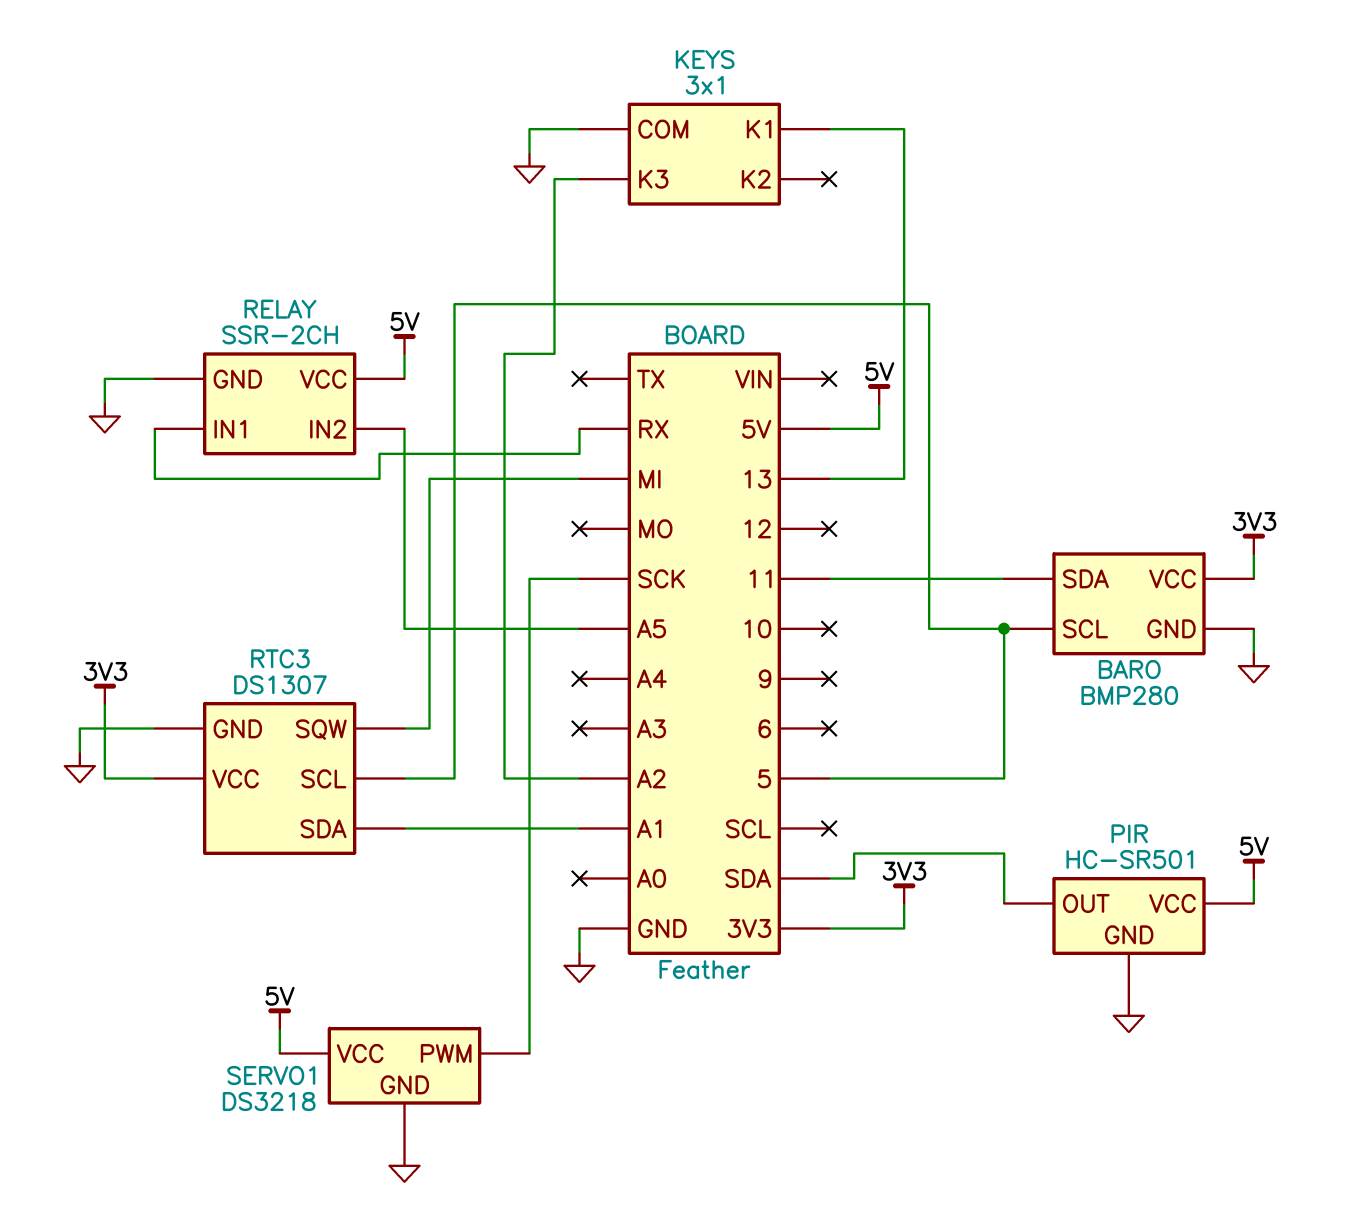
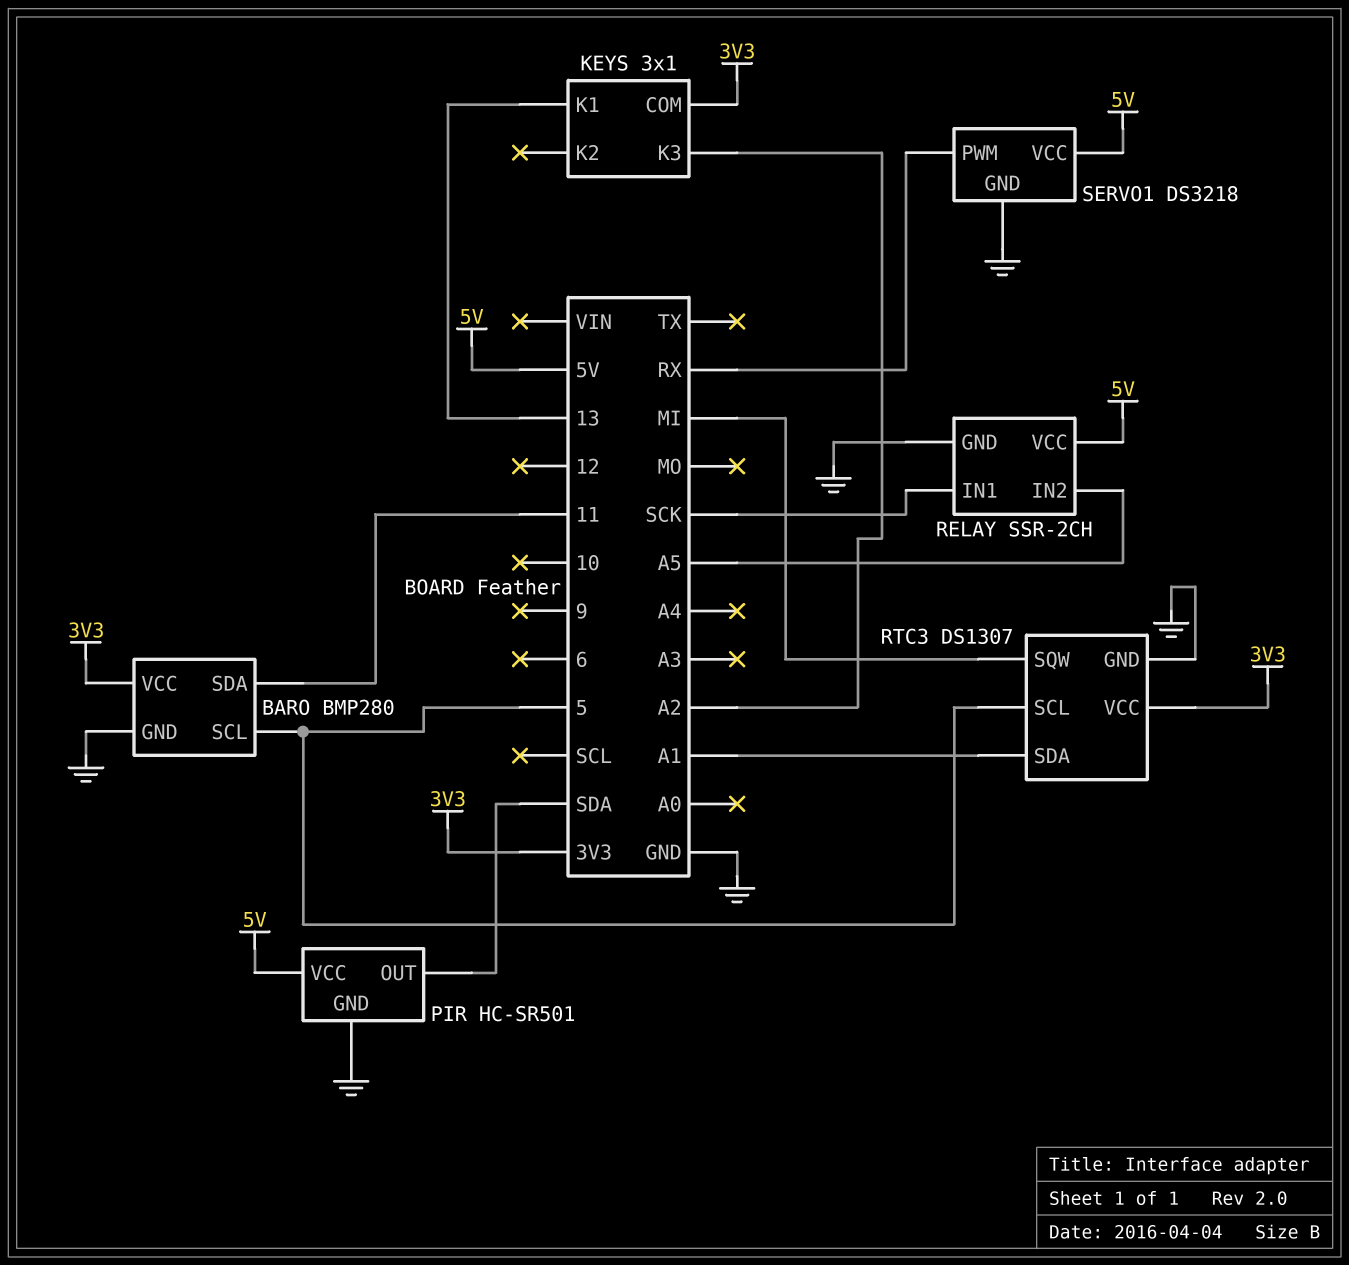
KEYS pin COM: GND -> 3V3
RELAY pin IN1: RX -> SCK
SERVO1 pin PWM: SCK -> RX

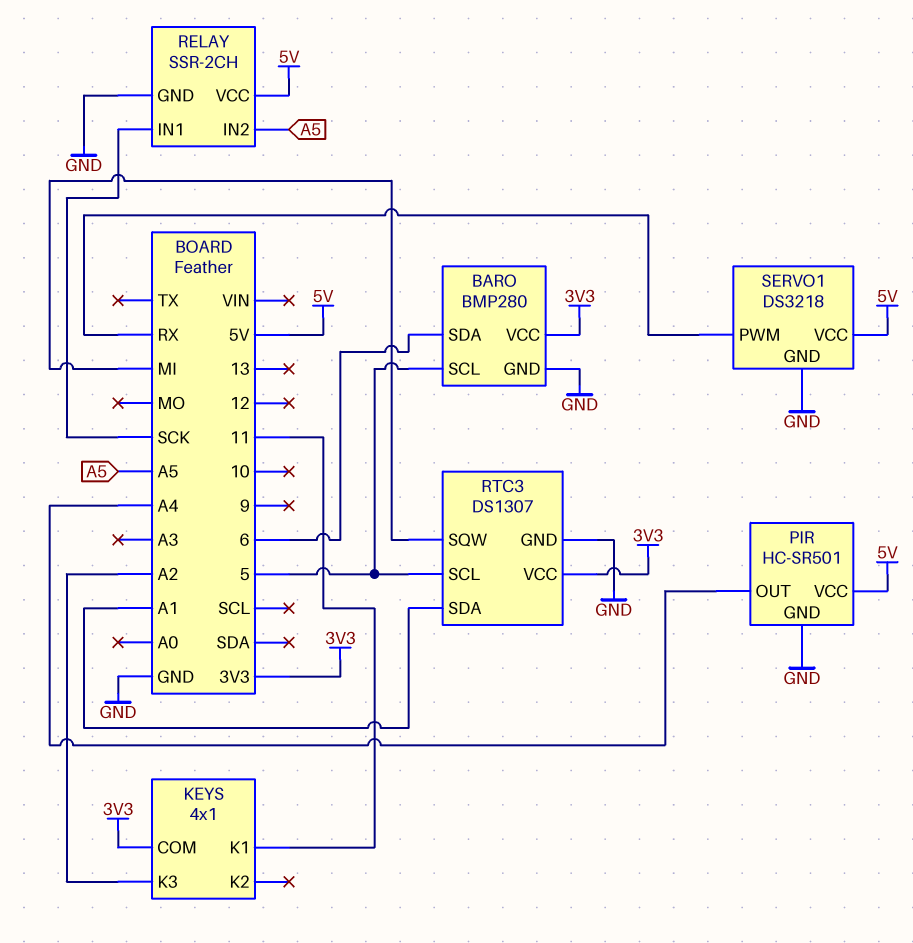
BARO pin SDA: 11 -> 6
KEYS: 3x1 -> 4x1
KEYS pin K1: 13 -> 11
PIR pin OUT: SDA -> A4

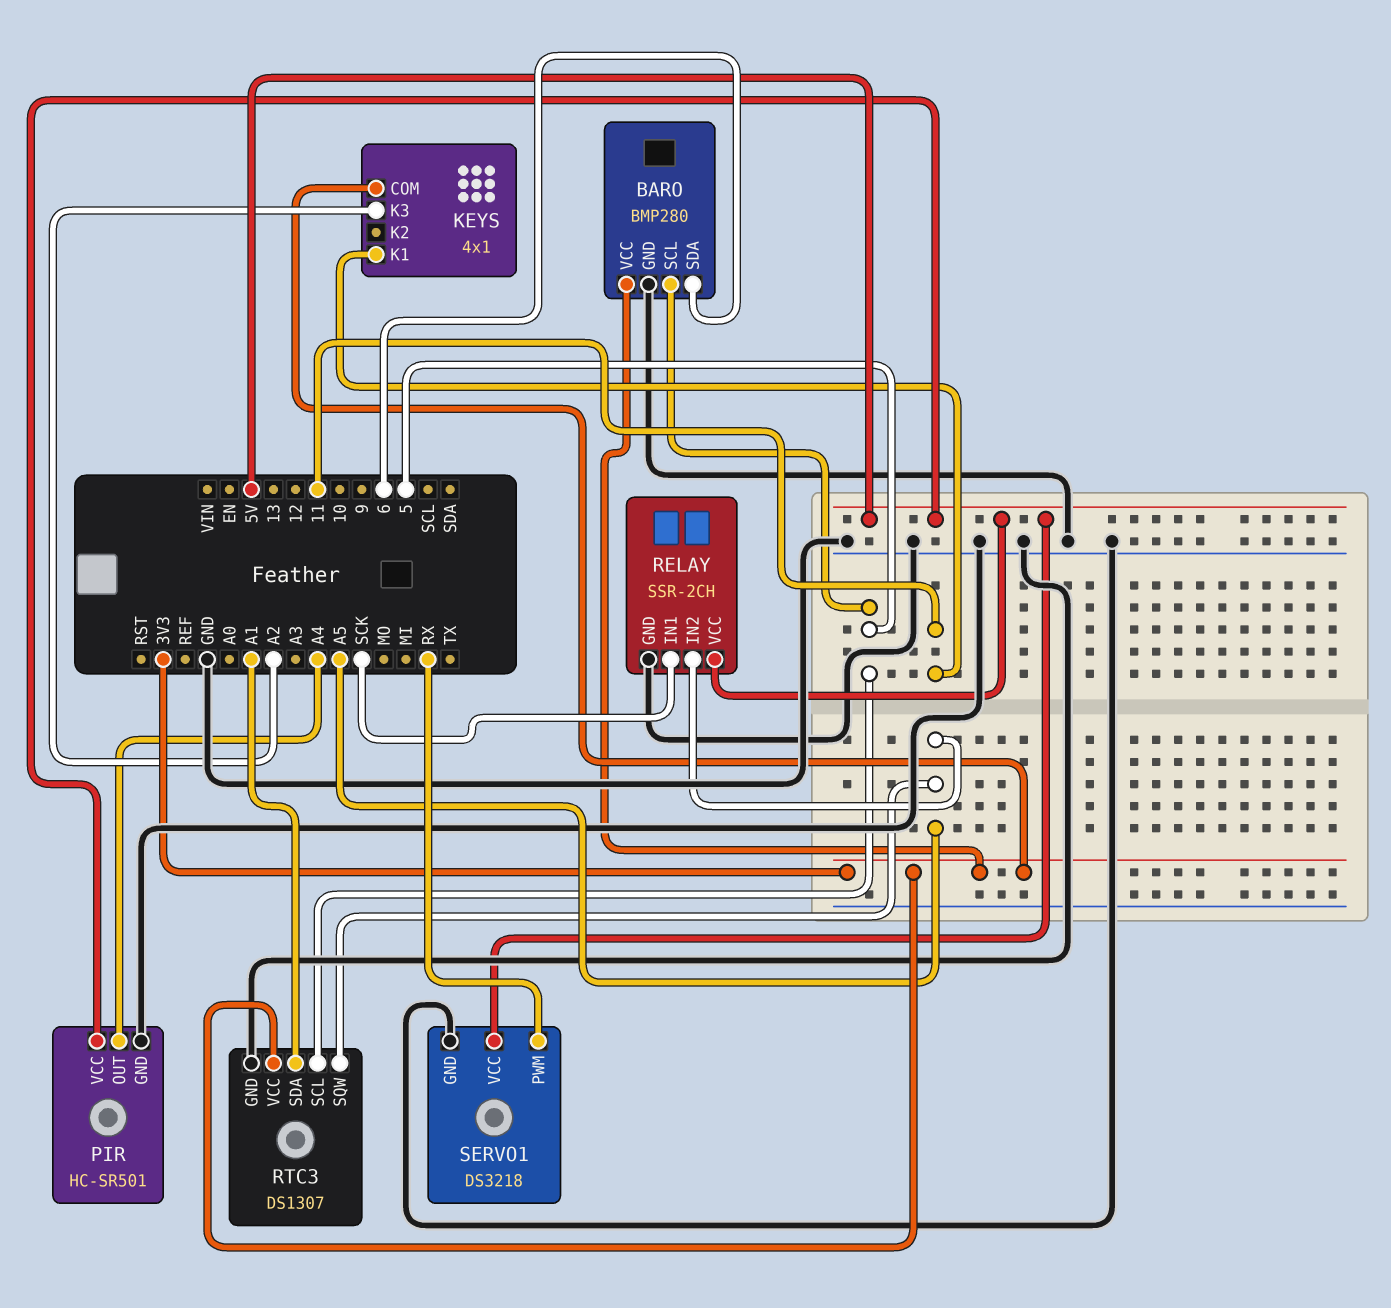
RTC3 pin SQW: MI -> A5

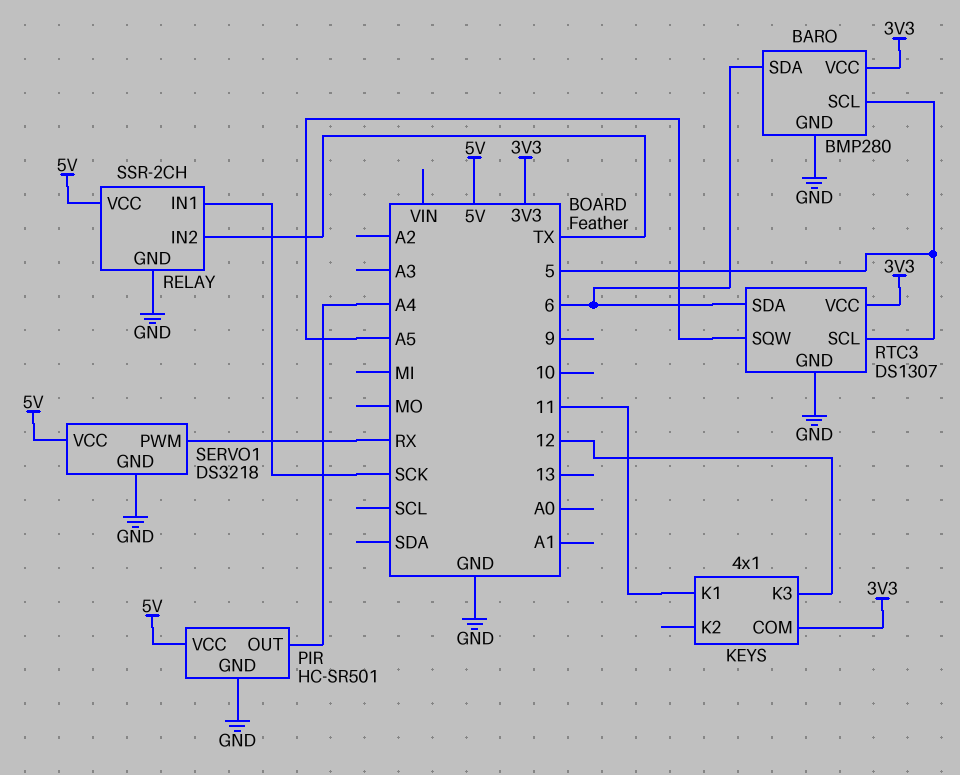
KEYS pin K3: A2 -> 12
RELAY pin IN2: A5 -> TX
RTC3 pin SDA: A1 -> 6

